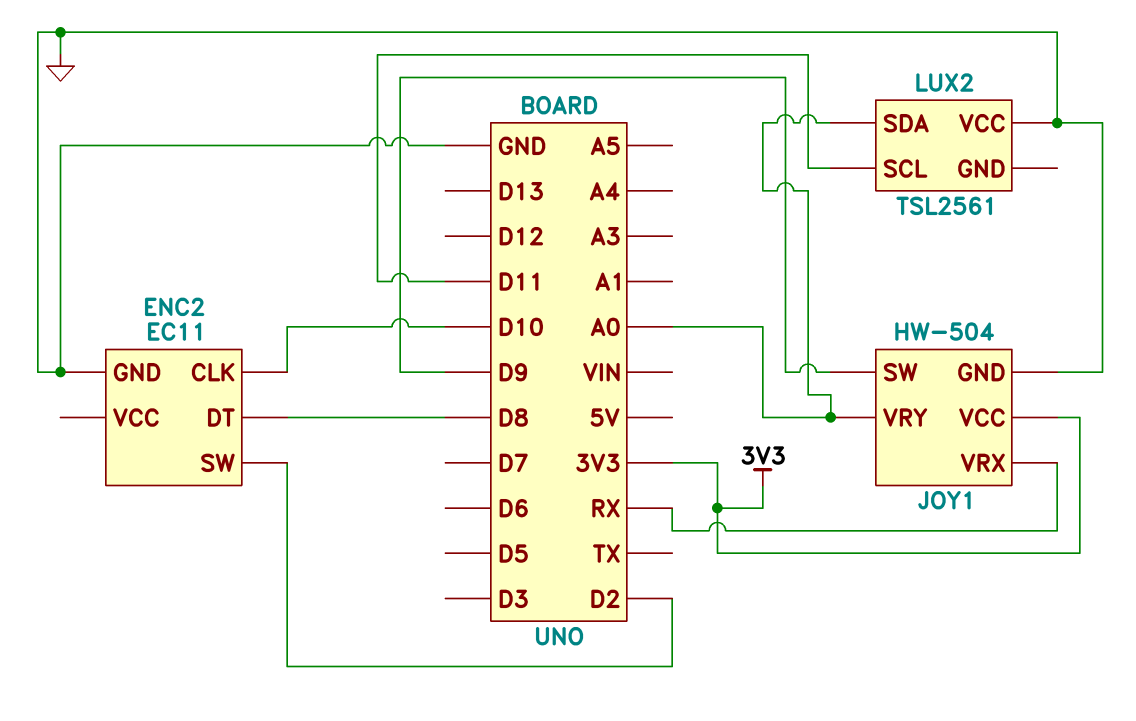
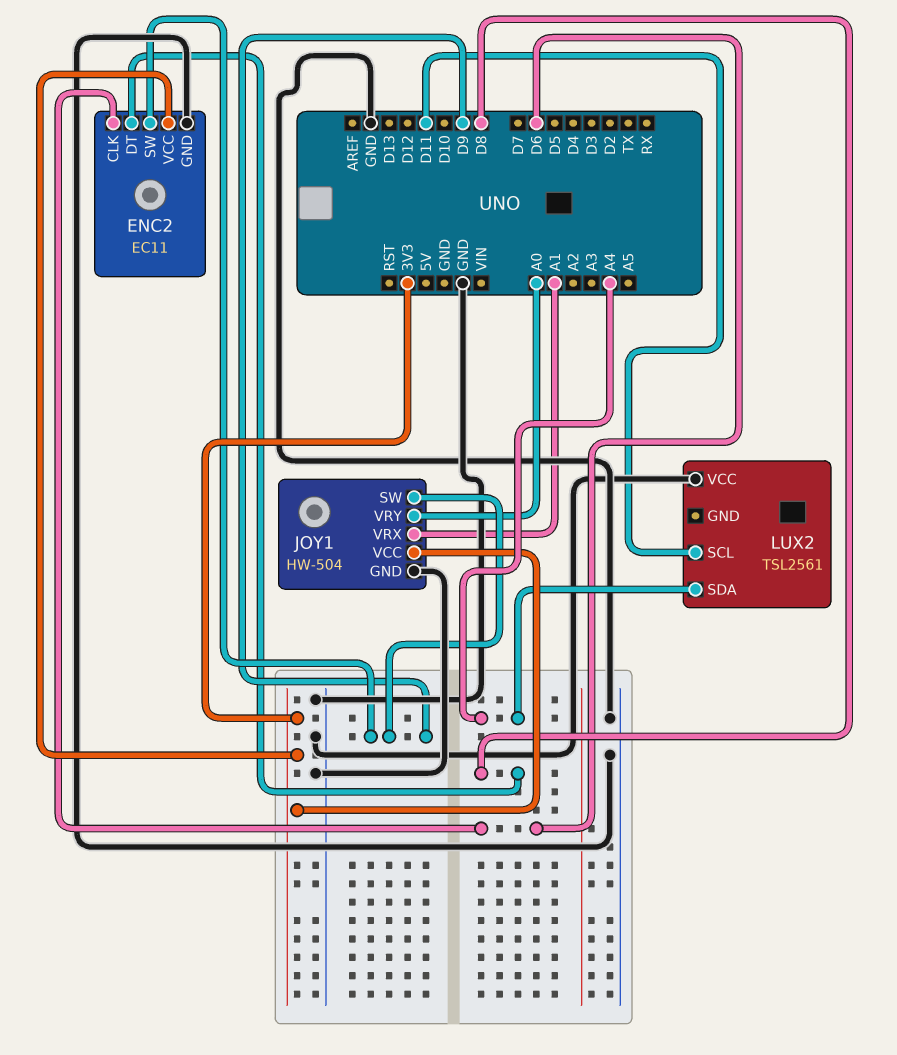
ENC2 pin CLK: D10 -> D6
ENC2 pin SW: D2 -> D9
ENC2 pin VCC: none -> 3V3
JOY1 pin VRX: RX -> A1
LUX2 pin SDA: A0 -> A4

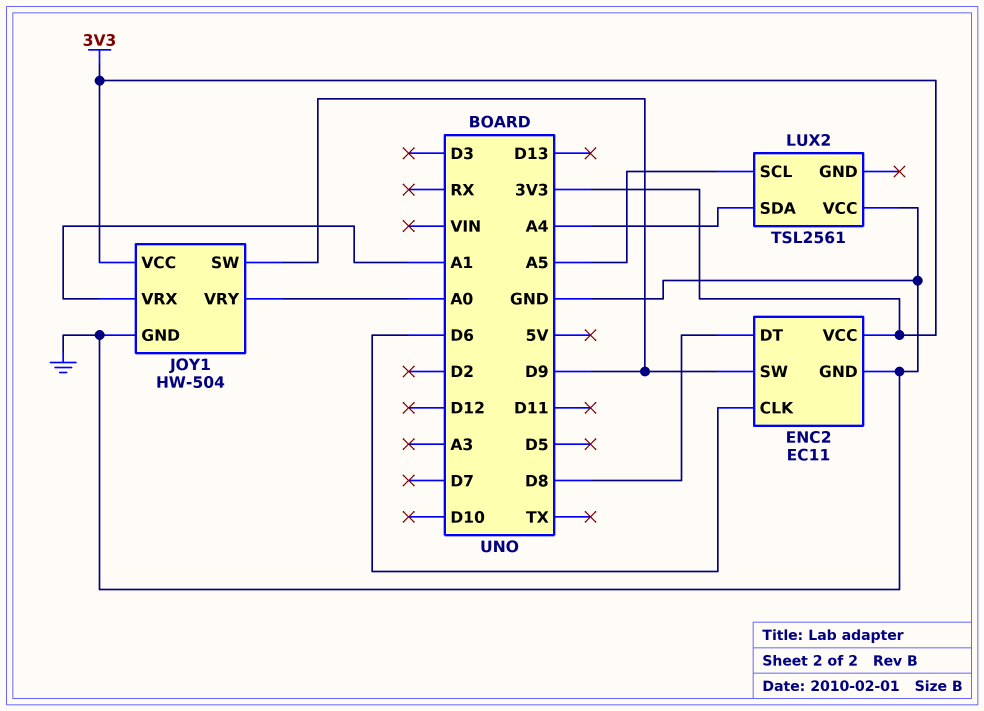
LUX2 pin SCL: D11 -> A5

